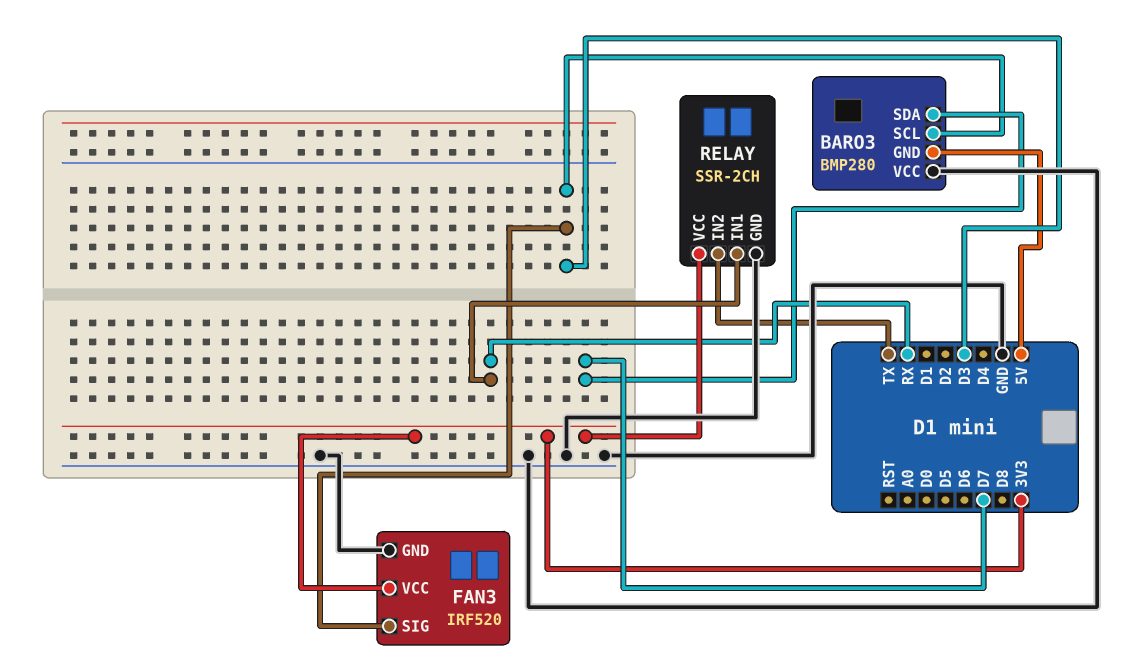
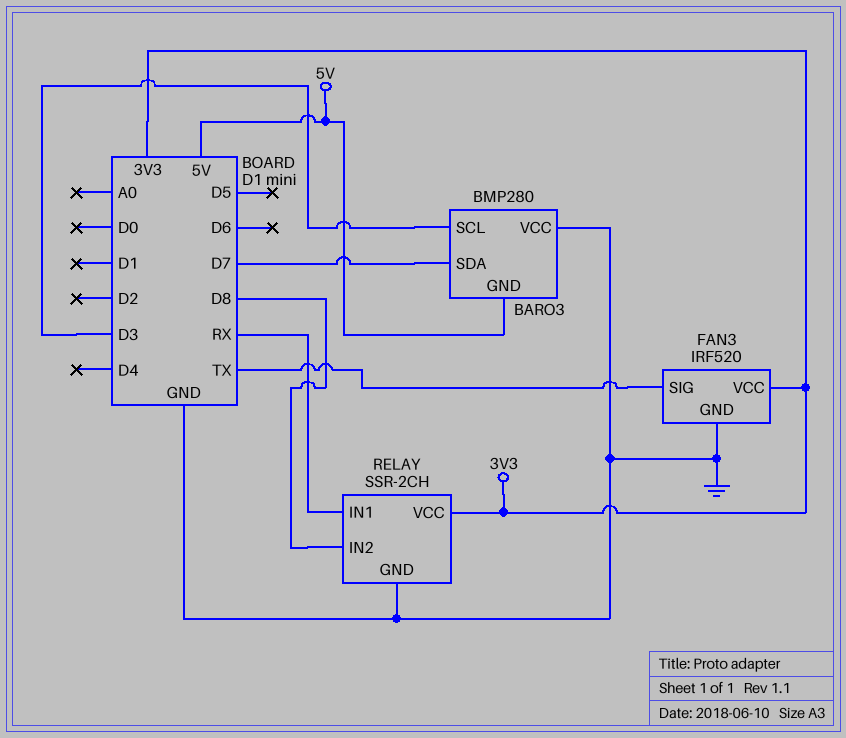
FAN3 pin SIG: D3 -> TX
RELAY pin IN2: TX -> D8

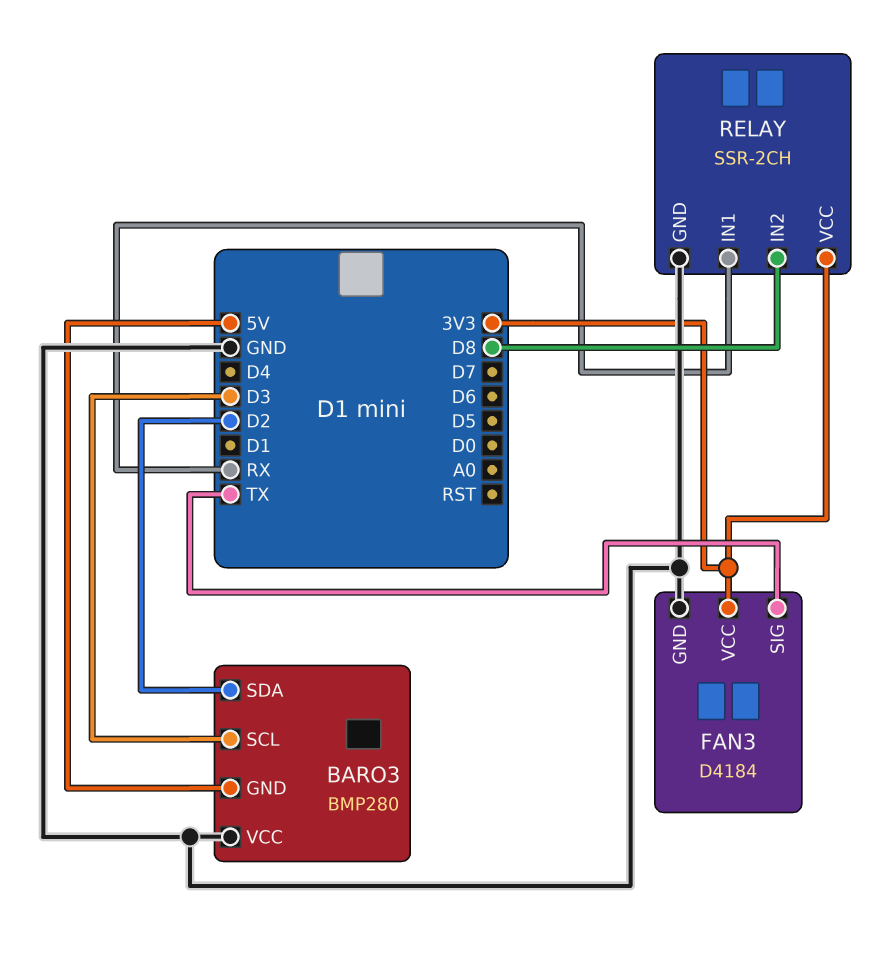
BARO3 pin SDA: D7 -> D2
FAN3: IRF520 -> D4184

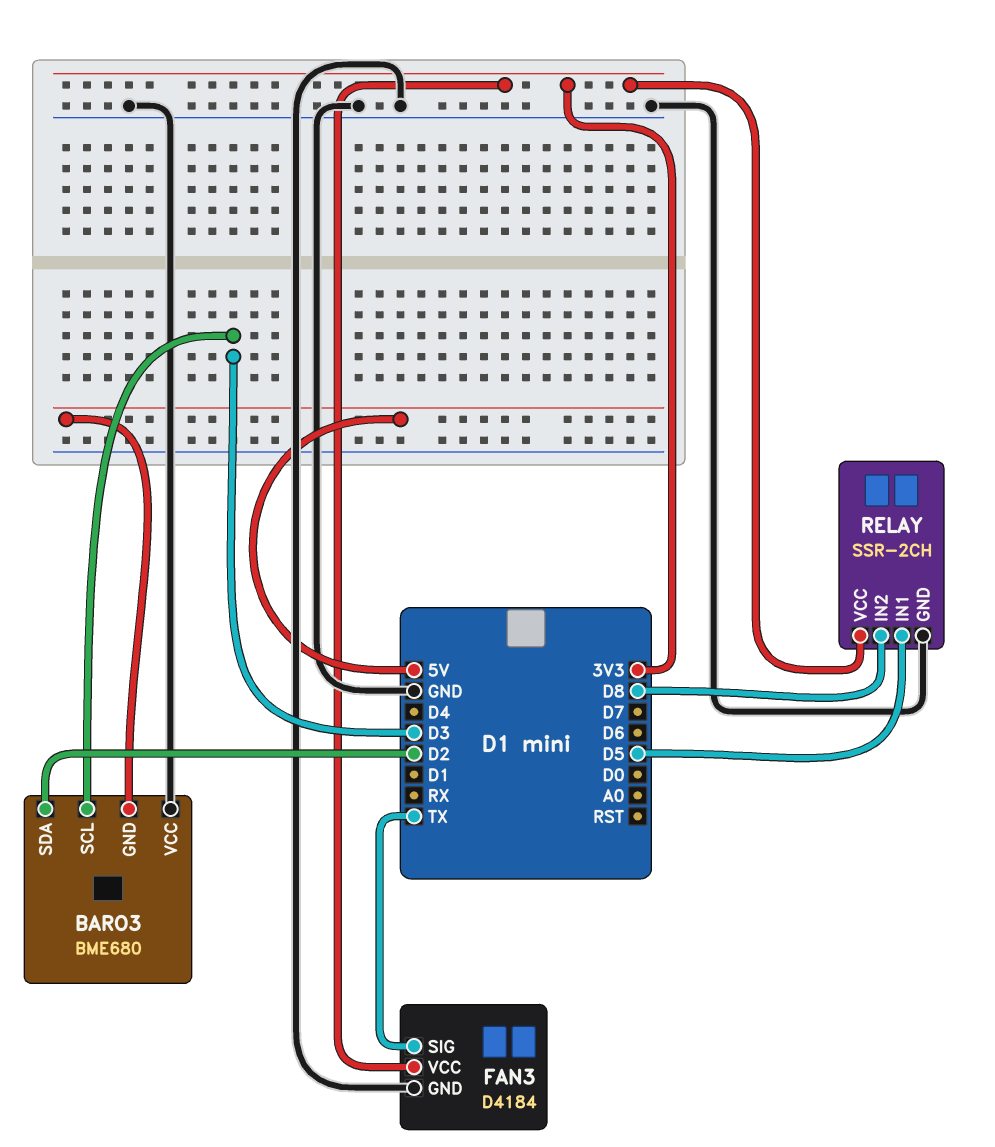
BARO3: BMP280 -> BME680
RELAY pin IN1: RX -> D5

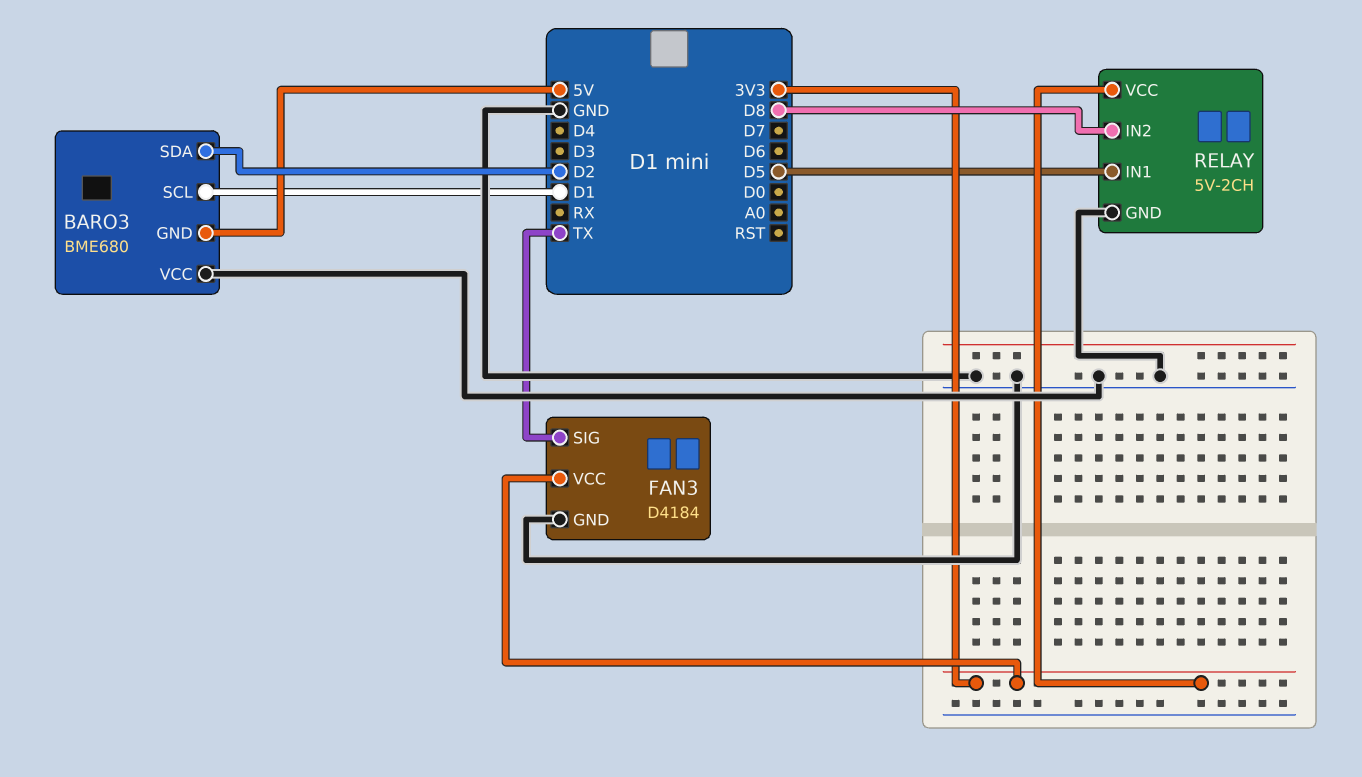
BARO3 pin SCL: D3 -> D1
RELAY: SSR-2CH -> 5V-2CH

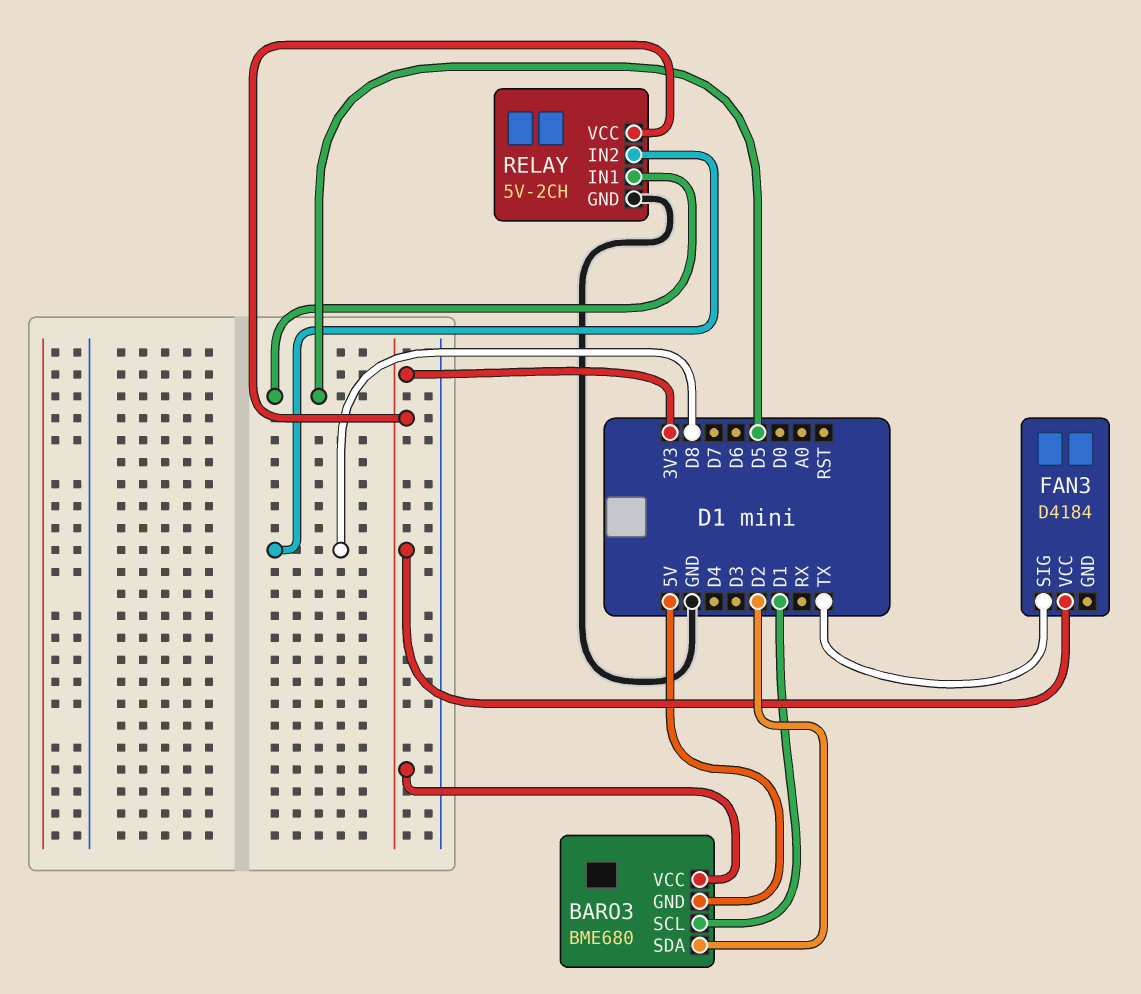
BARO3 pin VCC: GND -> 3V3
FAN3 pin GND: GND -> none

